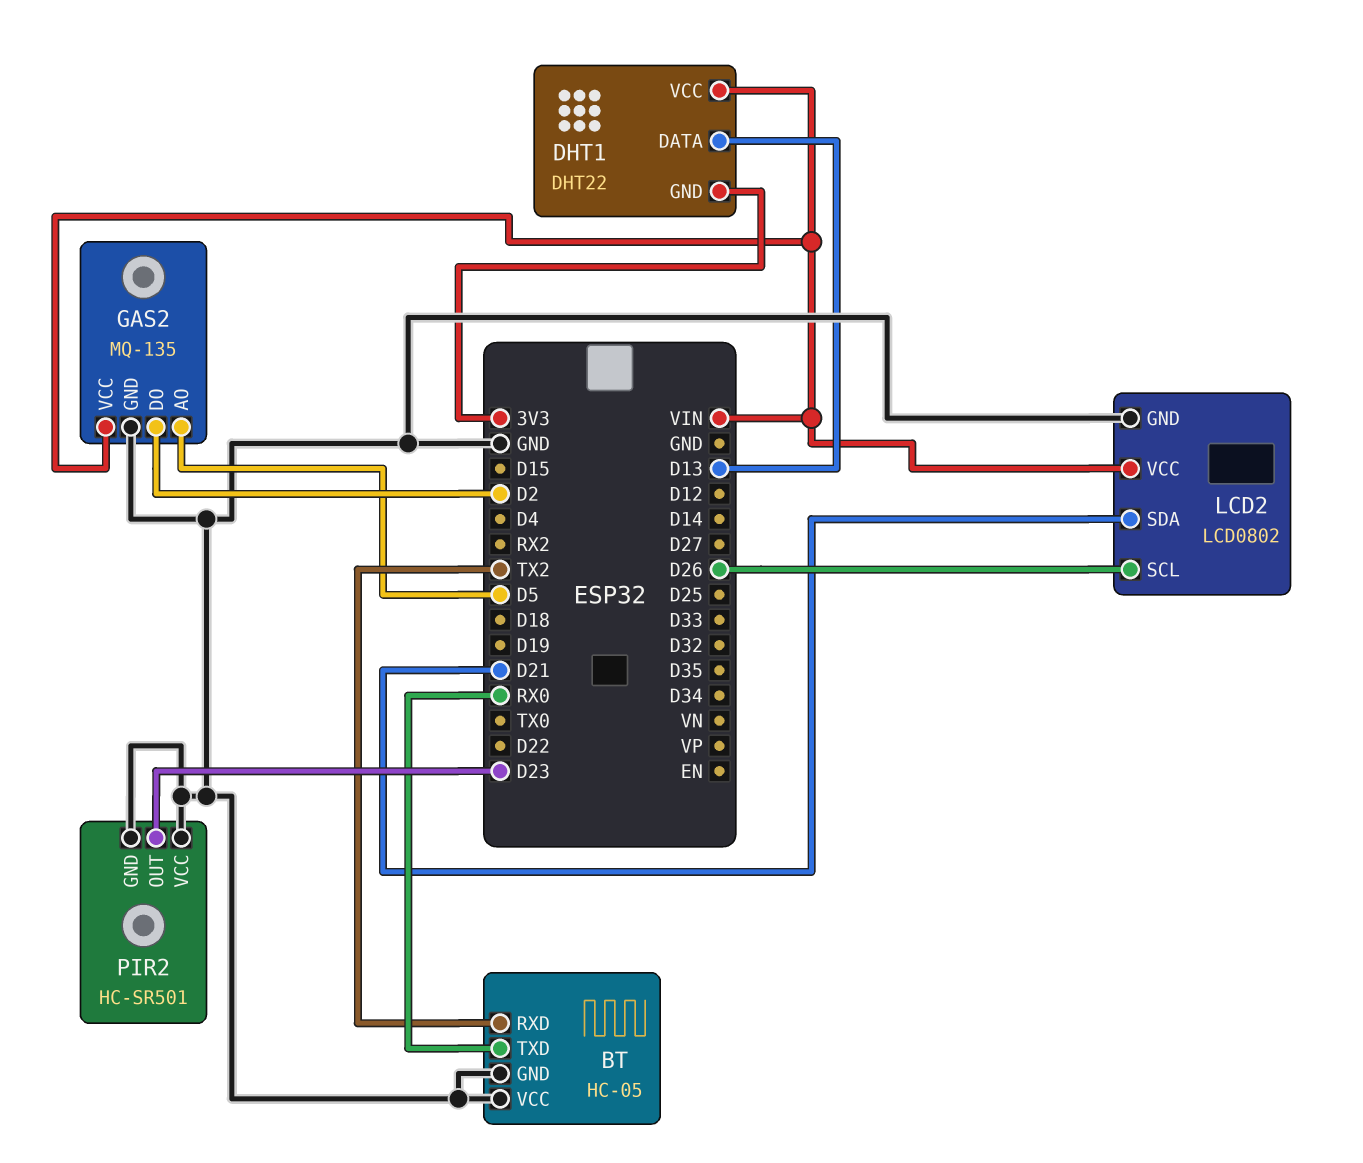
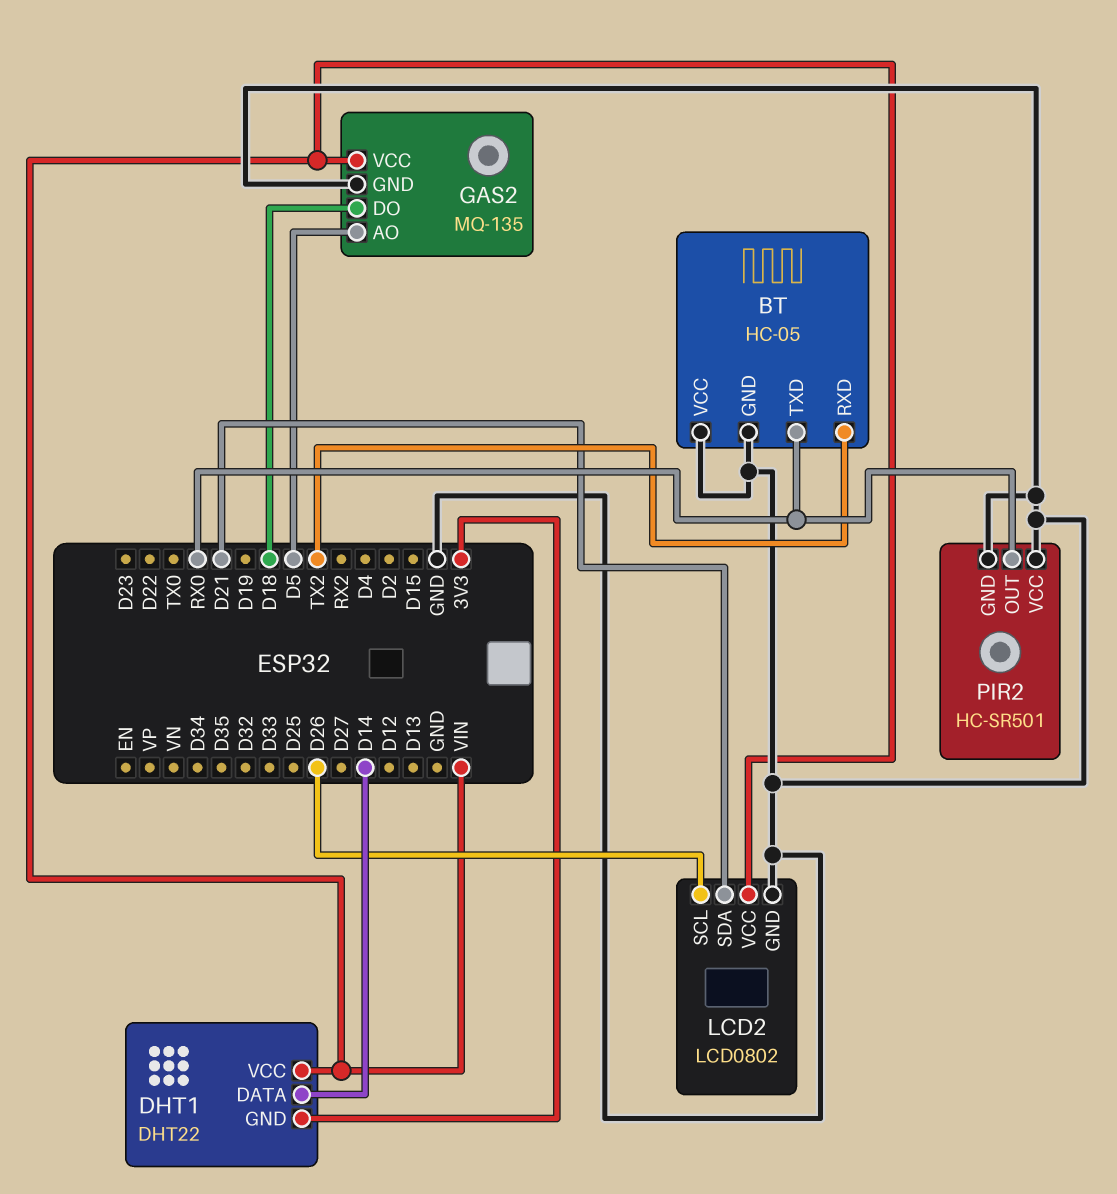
DHT1 pin DATA: D13 -> D14
GAS2 pin DO: D2 -> D18
PIR2 pin OUT: D23 -> RX0

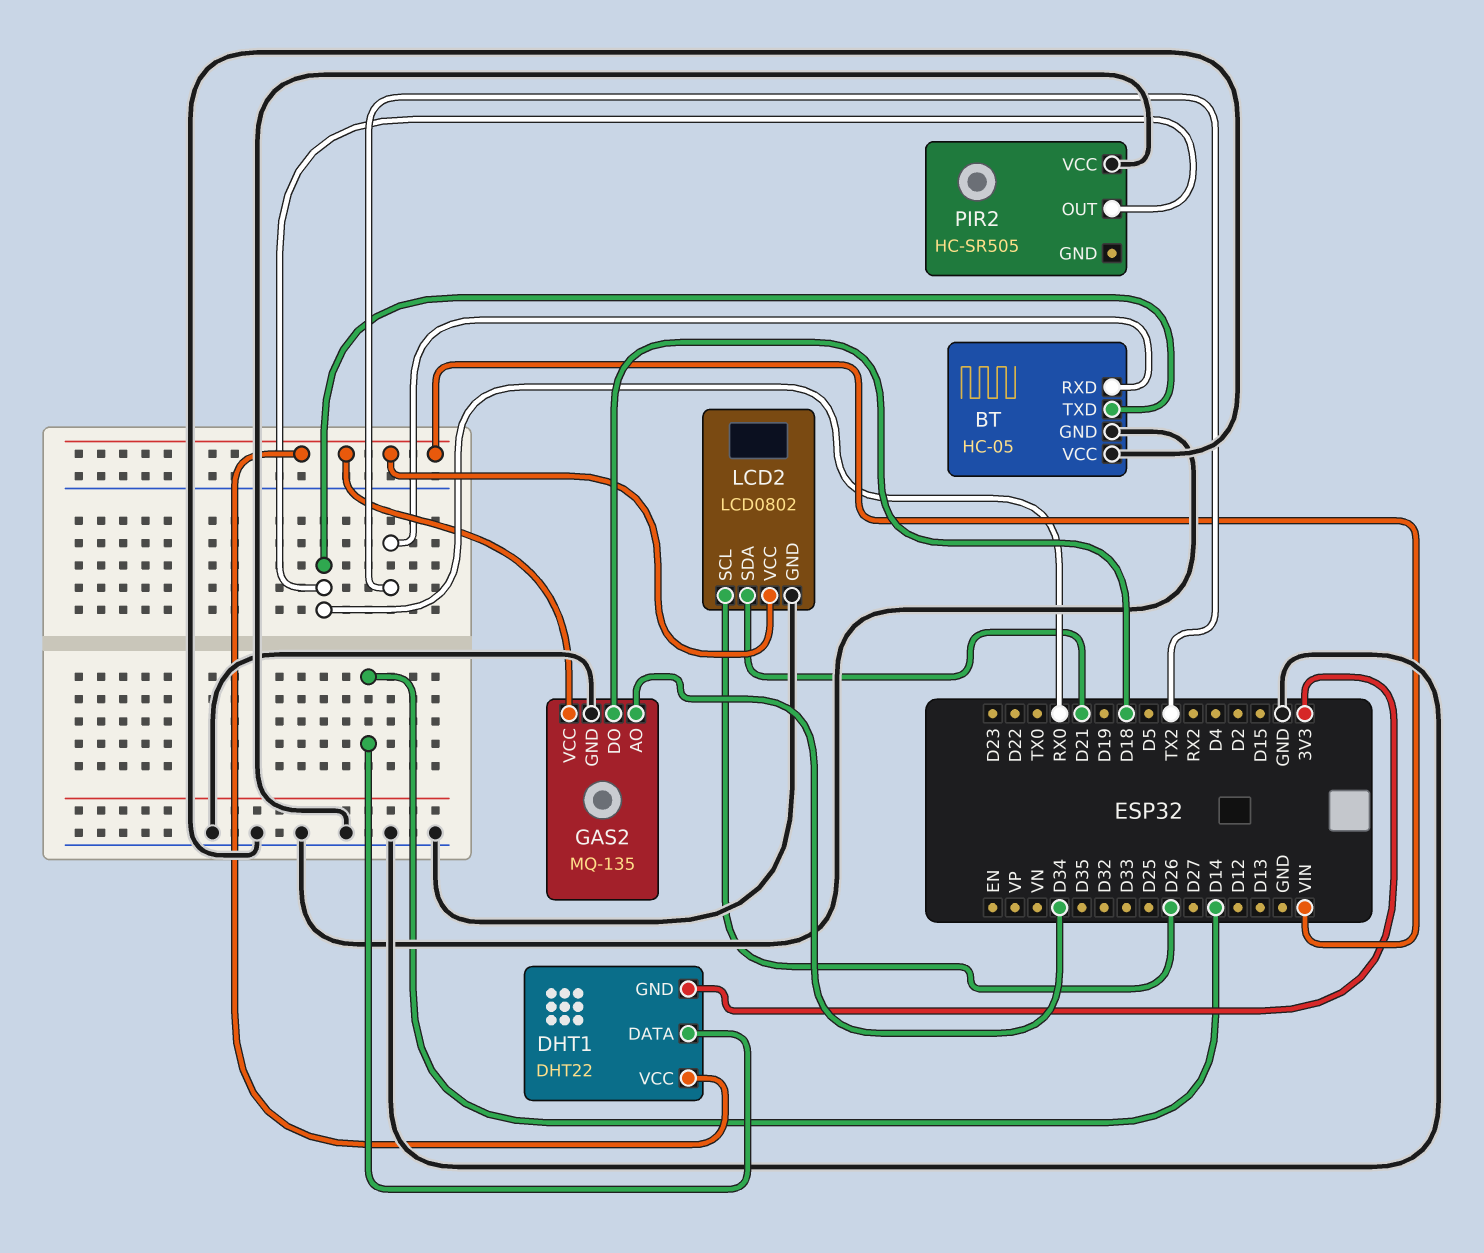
GAS2 pin AO: D5 -> D34
PIR2: HC-SR501 -> HC-SR505
PIR2 pin GND: GND -> none

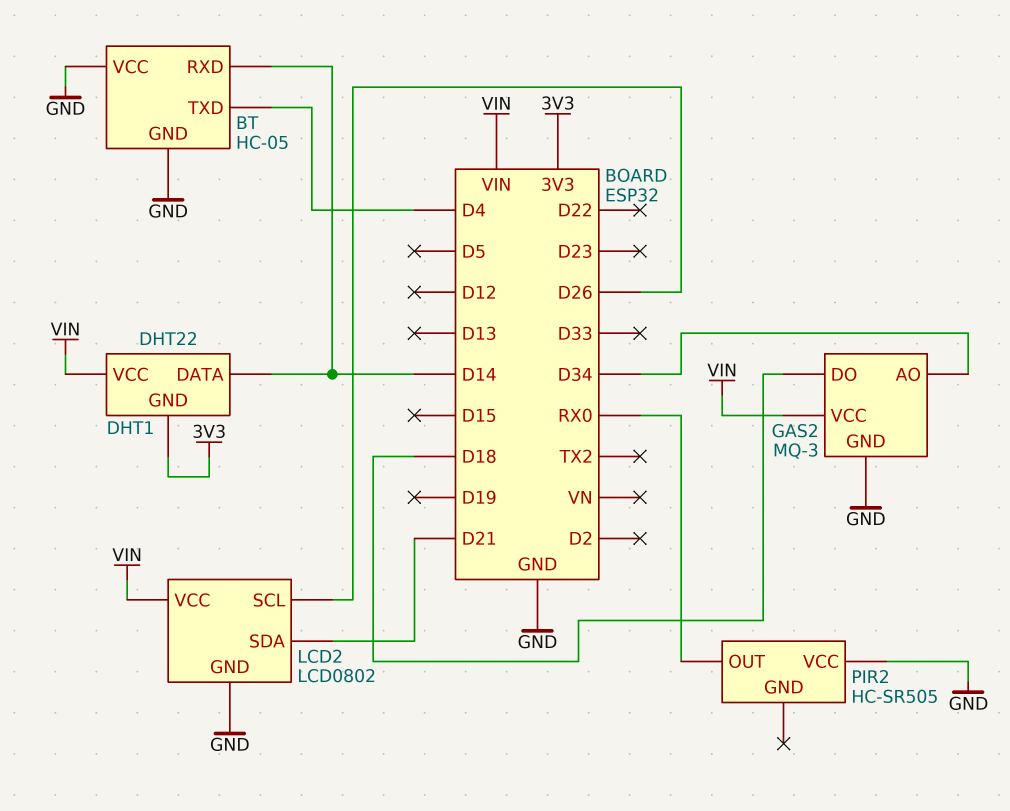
BT pin RXD: TX2 -> D14
BT pin TXD: RX0 -> D4
GAS2: MQ-135 -> MQ-3

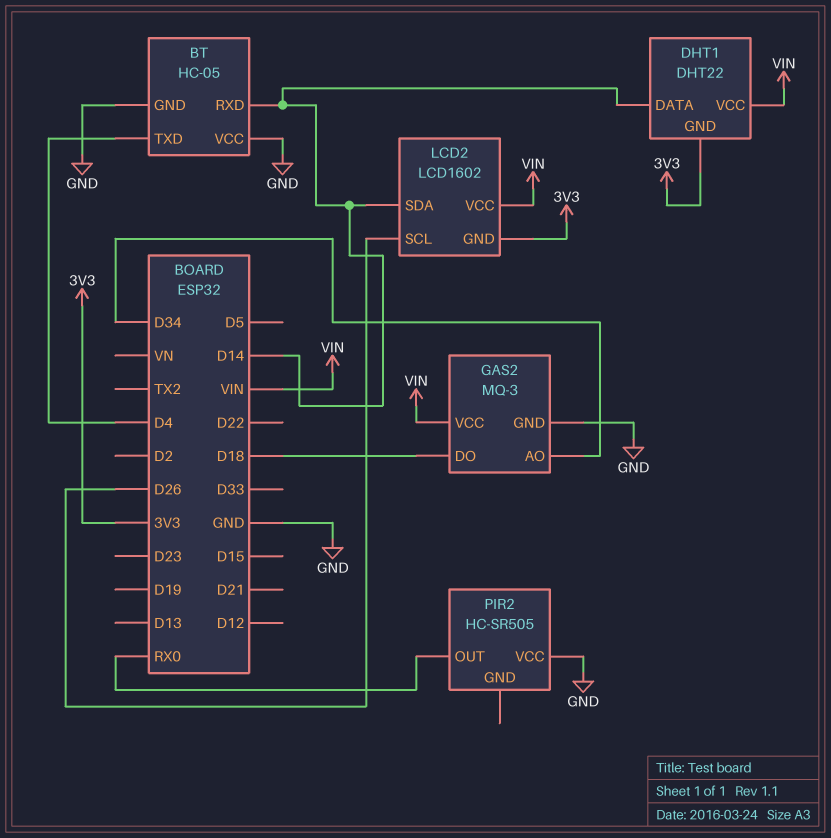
LCD2: LCD0802 -> LCD1602
LCD2 pin GND: GND -> 3V3
LCD2 pin SDA: D21 -> D14

